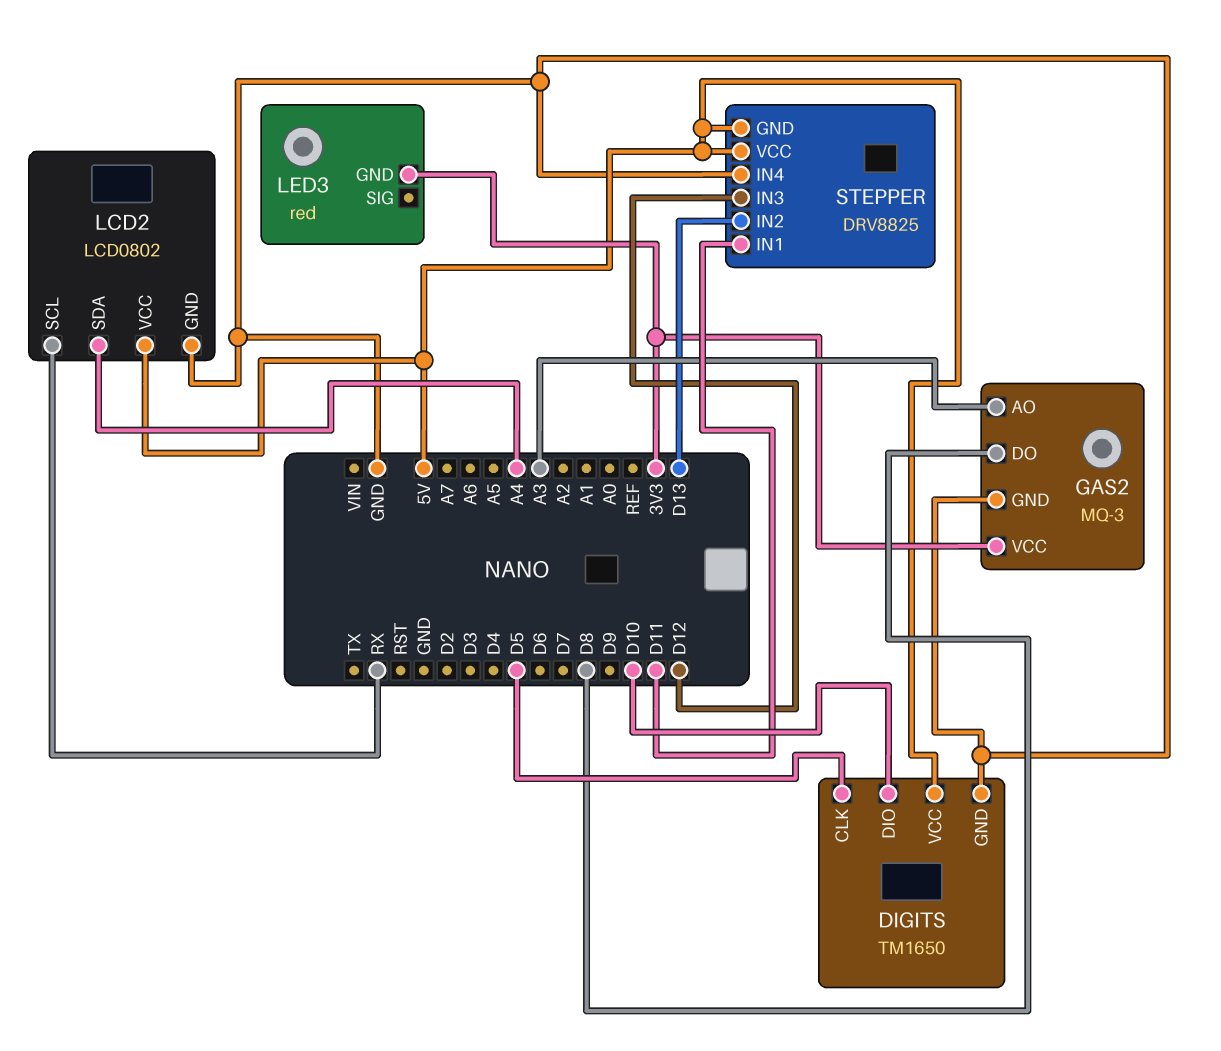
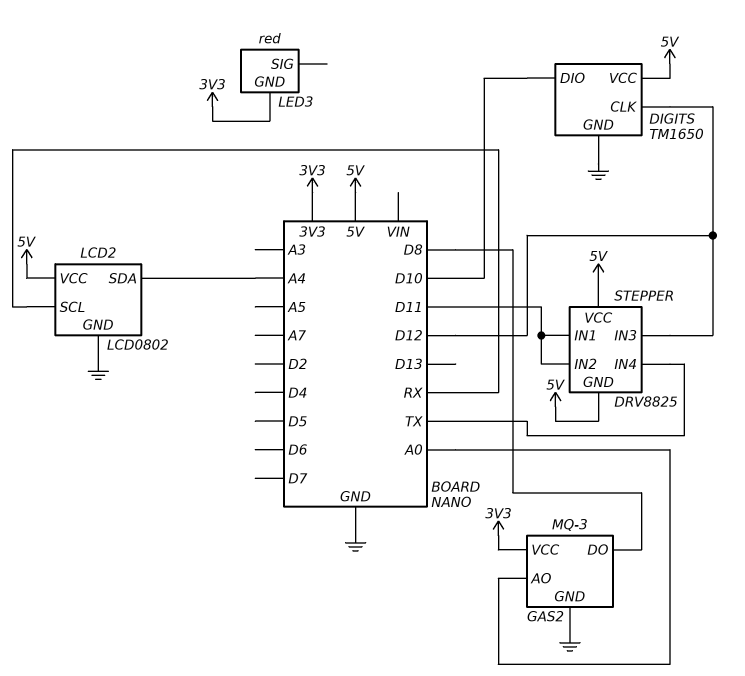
DIGITS pin CLK: D5 -> D12
GAS2 pin AO: A3 -> A0
STEPPER pin IN2: D13 -> D11
STEPPER pin IN4: GND -> TX

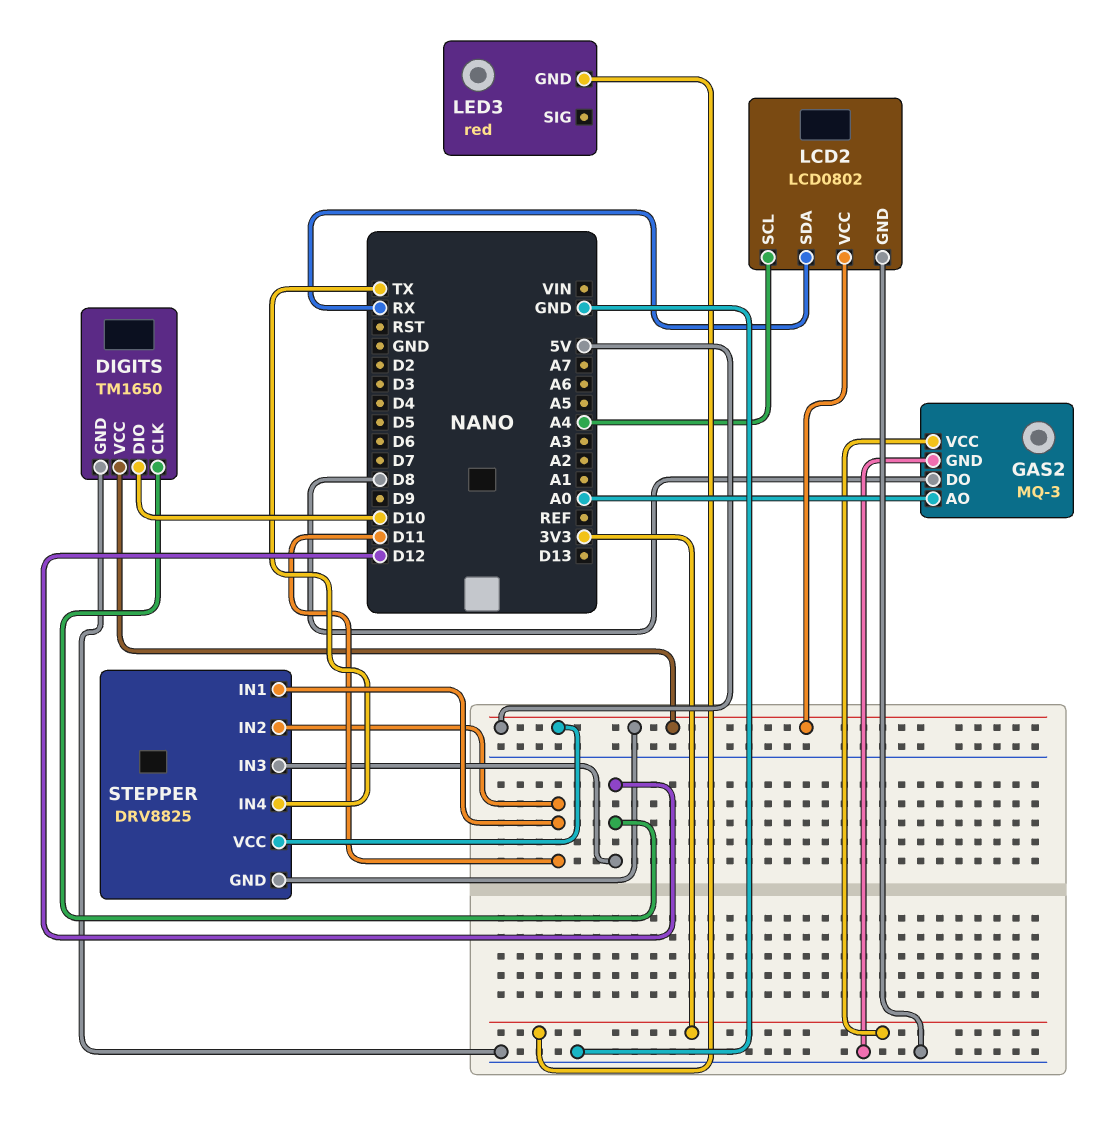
LCD2 pin SCL: RX -> A4
LCD2 pin SDA: A4 -> RX

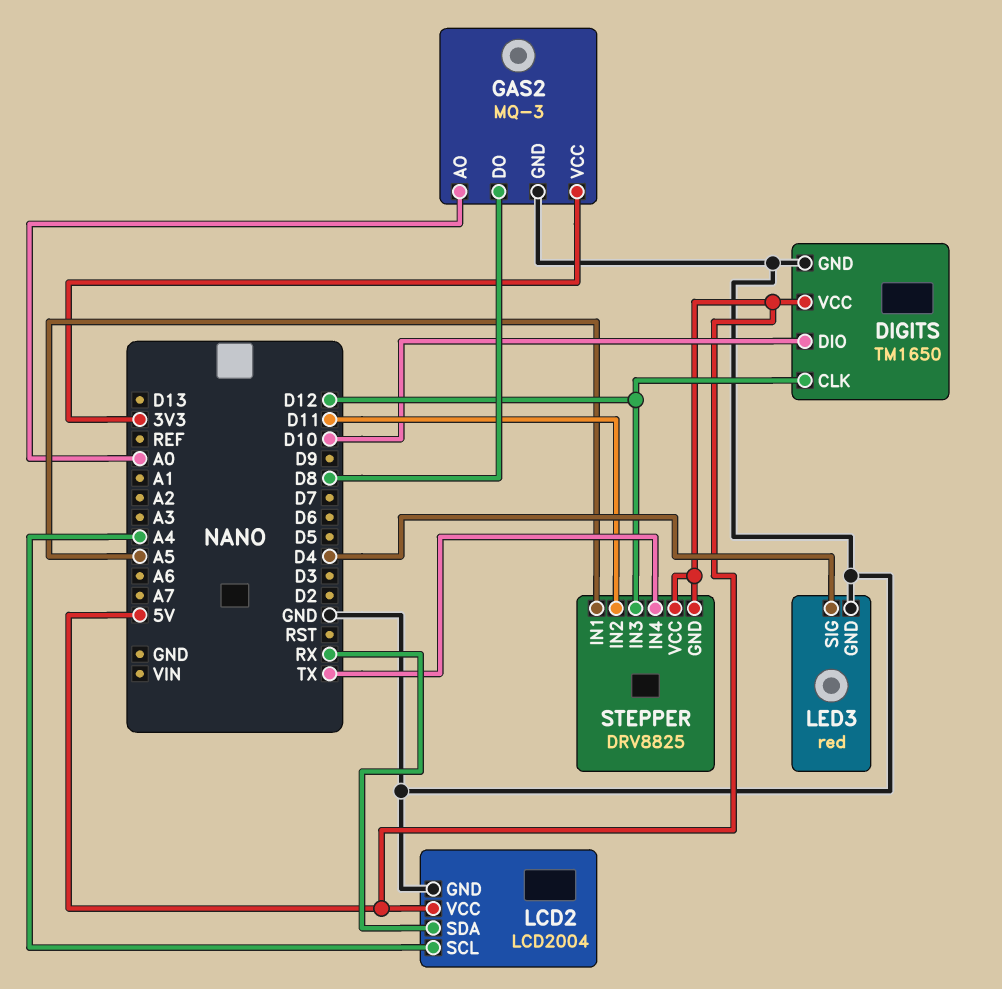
LCD2: LCD0802 -> LCD2004
LED3 pin GND: 3V3 -> GND
LED3 pin SIG: none -> D4
STEPPER pin IN1: D11 -> A5

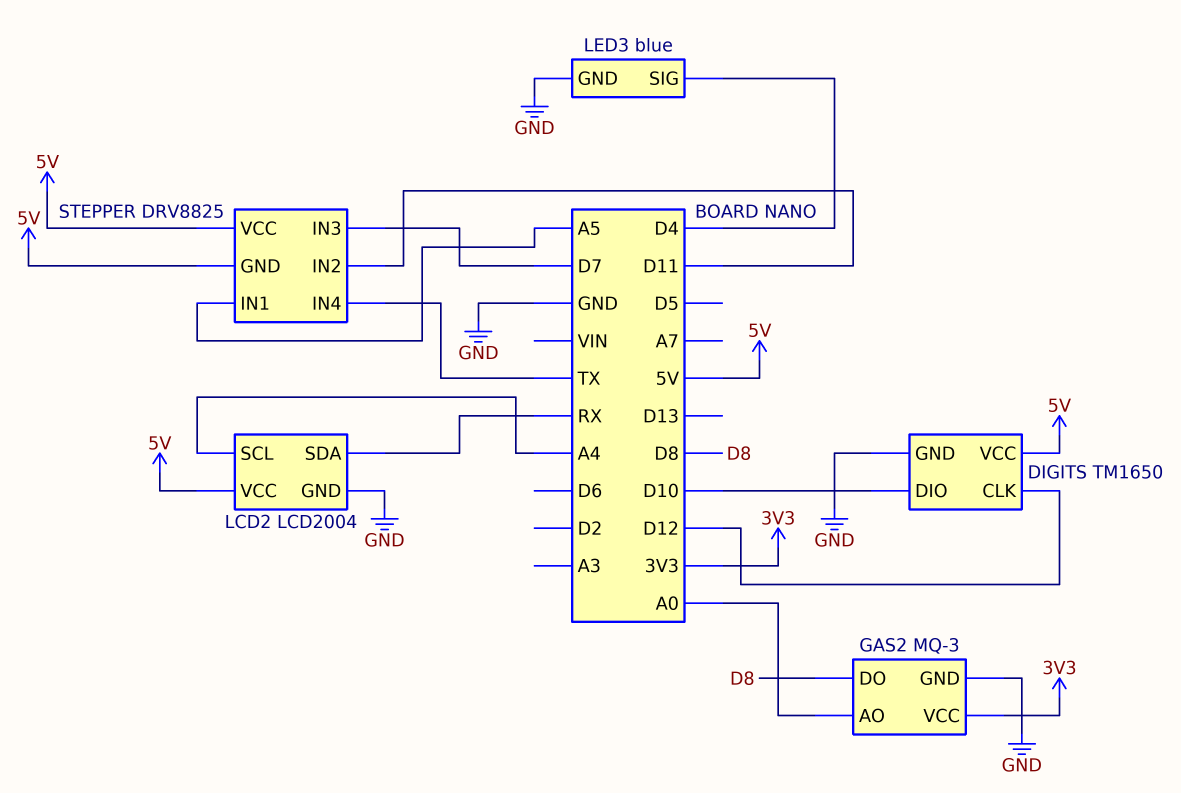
LED3: red -> blue
STEPPER pin IN3: D12 -> D7

